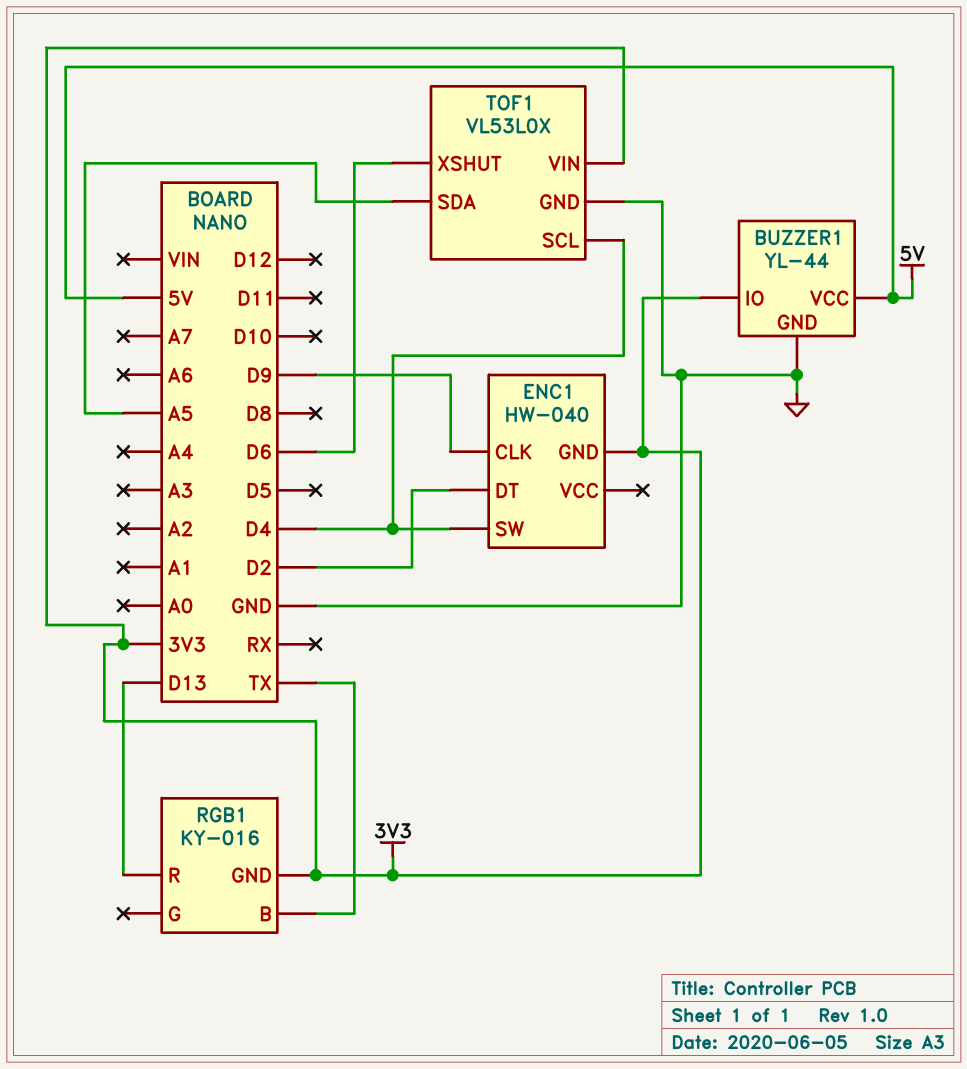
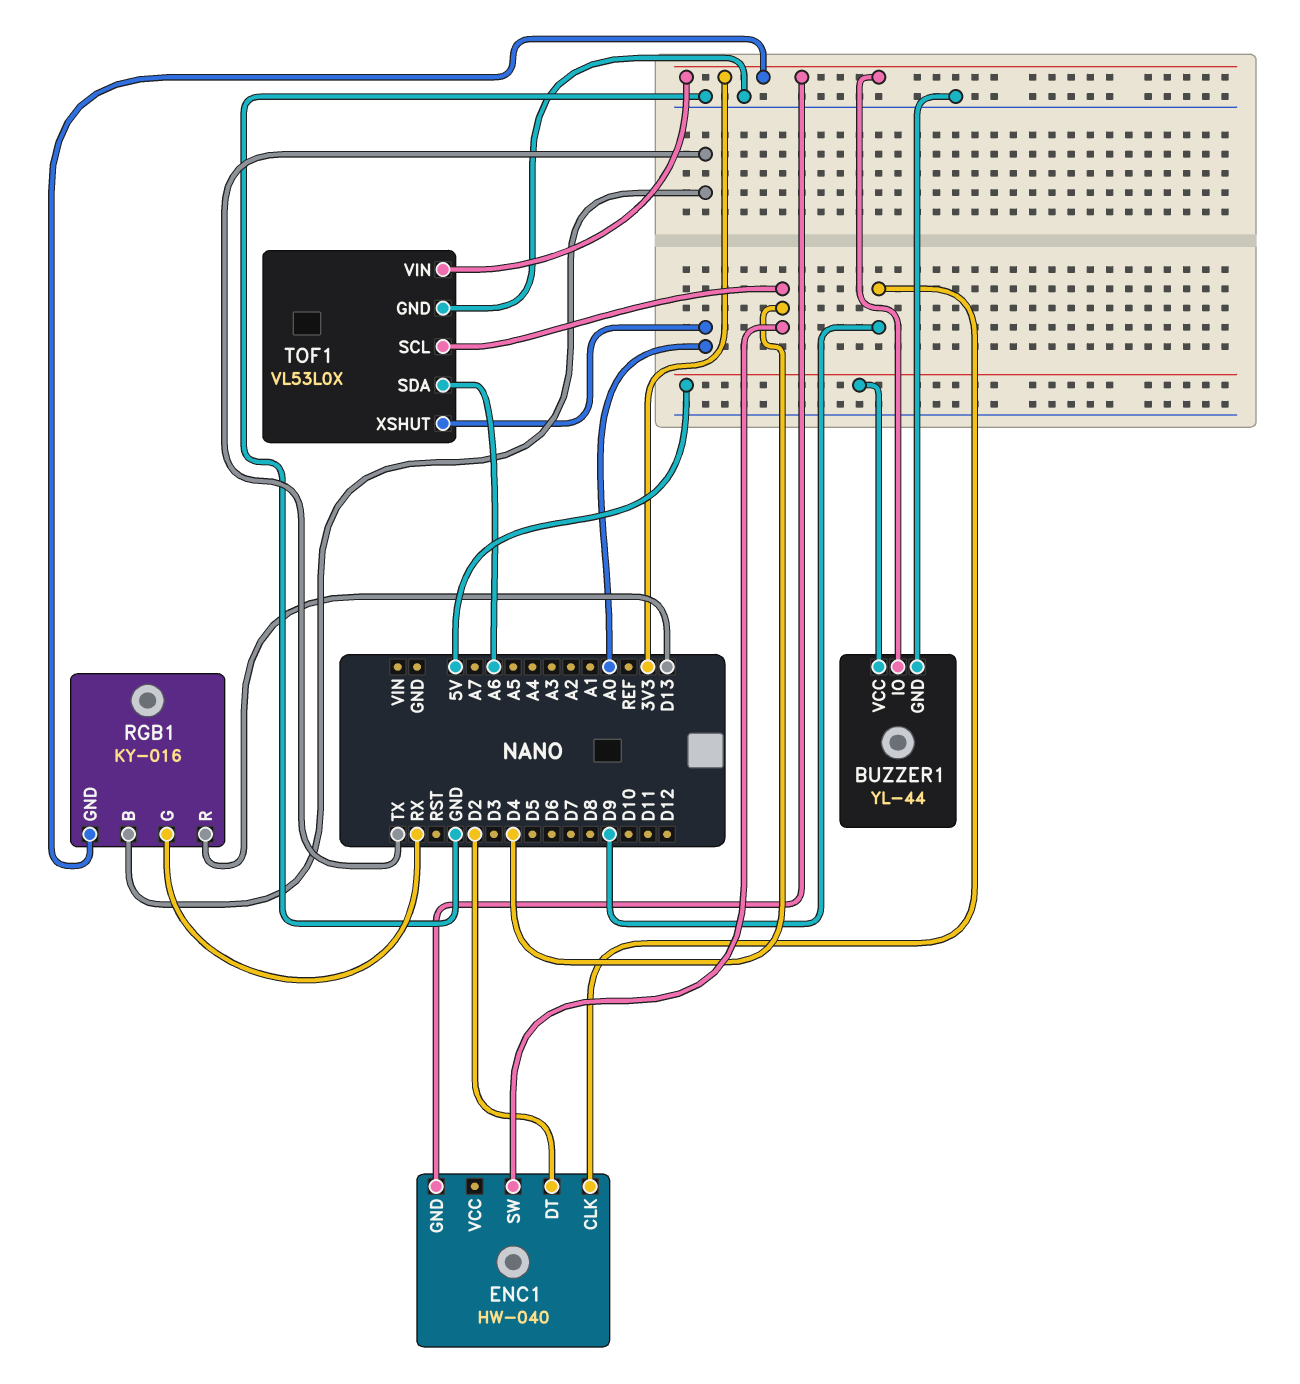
RGB1 pin G: none -> RX
TOF1 pin SDA: A5 -> A6
TOF1 pin XSHUT: D6 -> A0

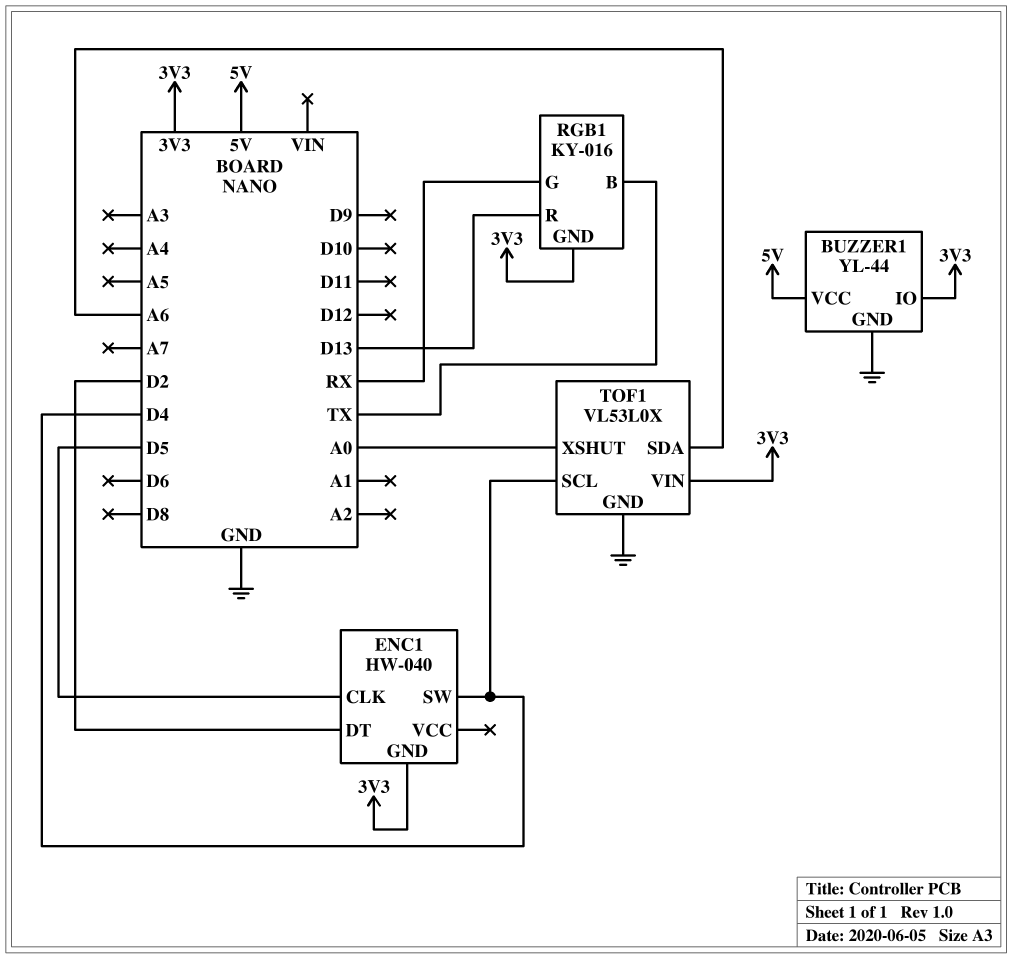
ENC1 pin CLK: D9 -> D5

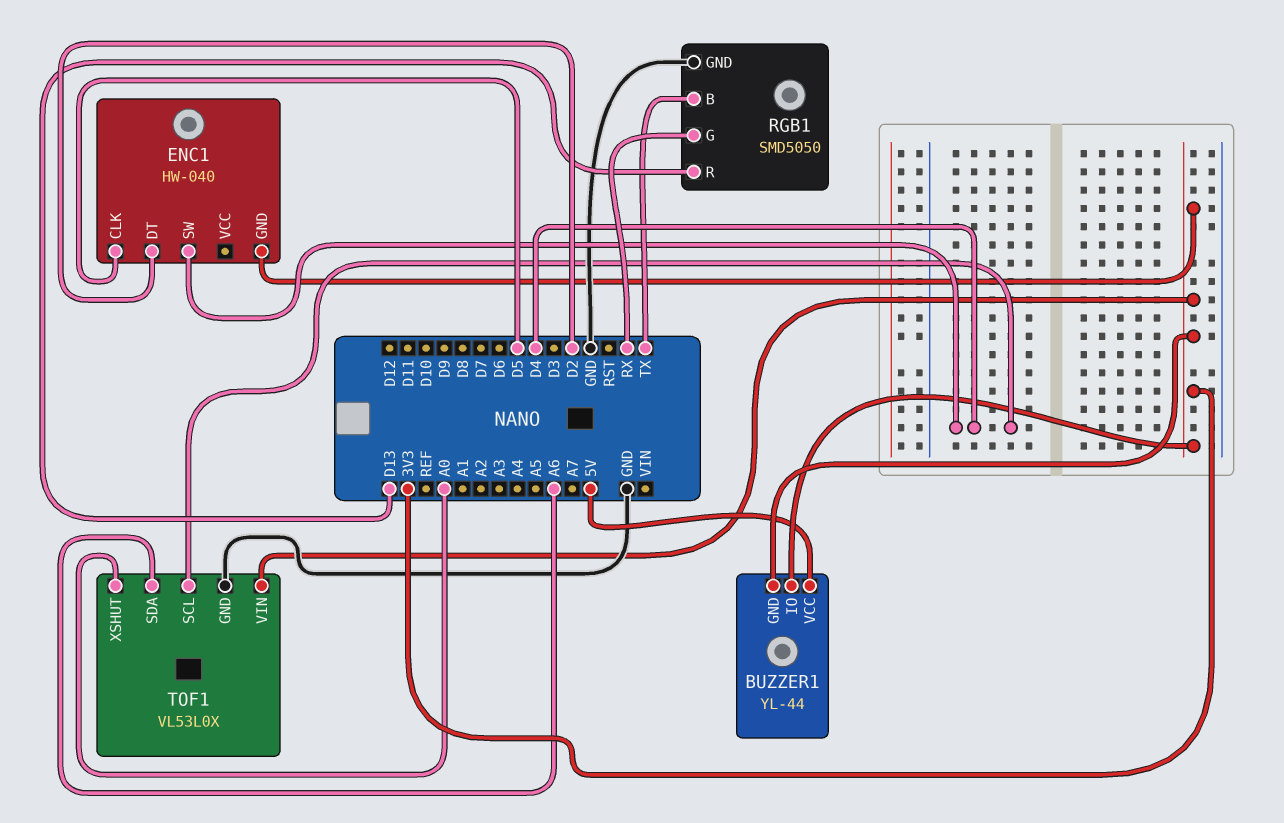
BUZZER1 pin GND: GND -> 3V3
RGB1: KY-016 -> SMD5050
RGB1 pin GND: 3V3 -> GND

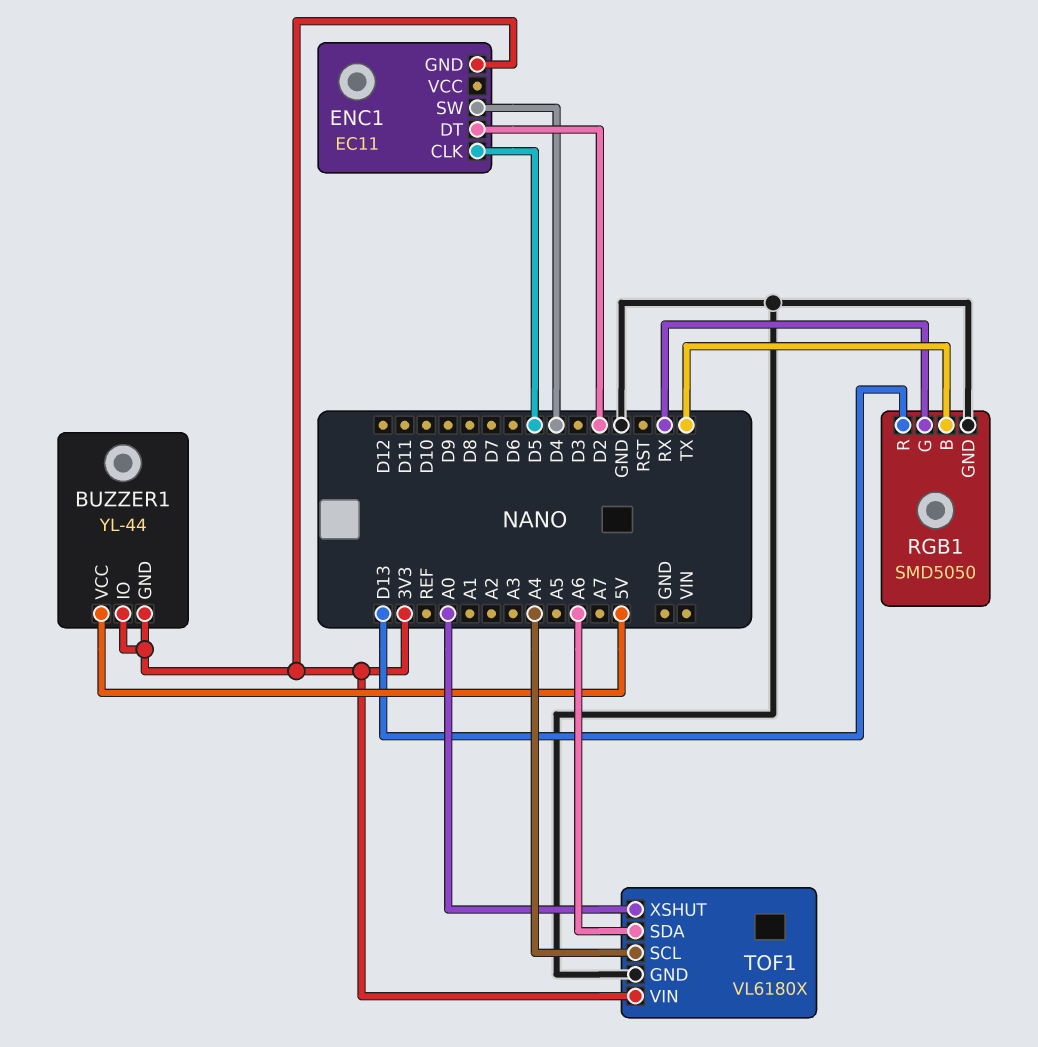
ENC1: HW-040 -> EC11
TOF1: VL53L0X -> VL6180X
TOF1 pin SCL: D4 -> A4

